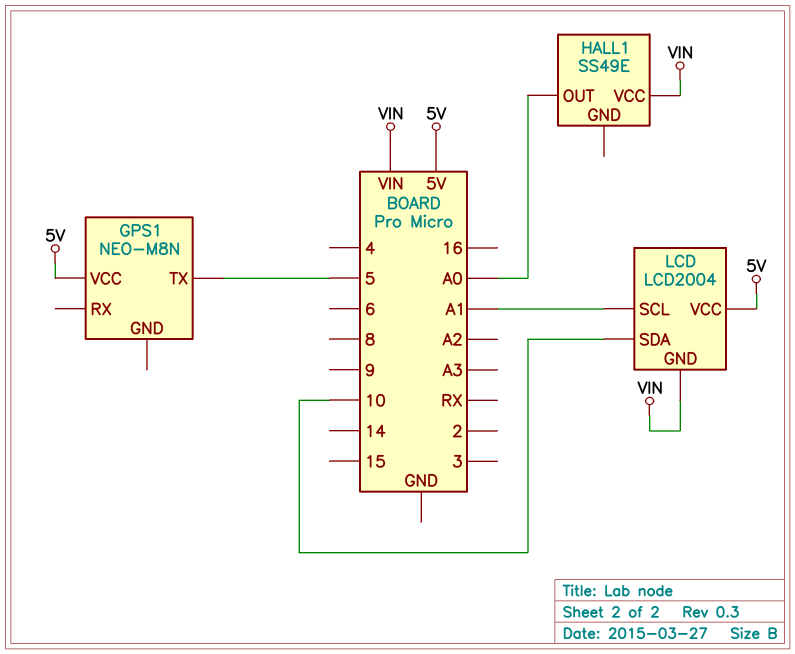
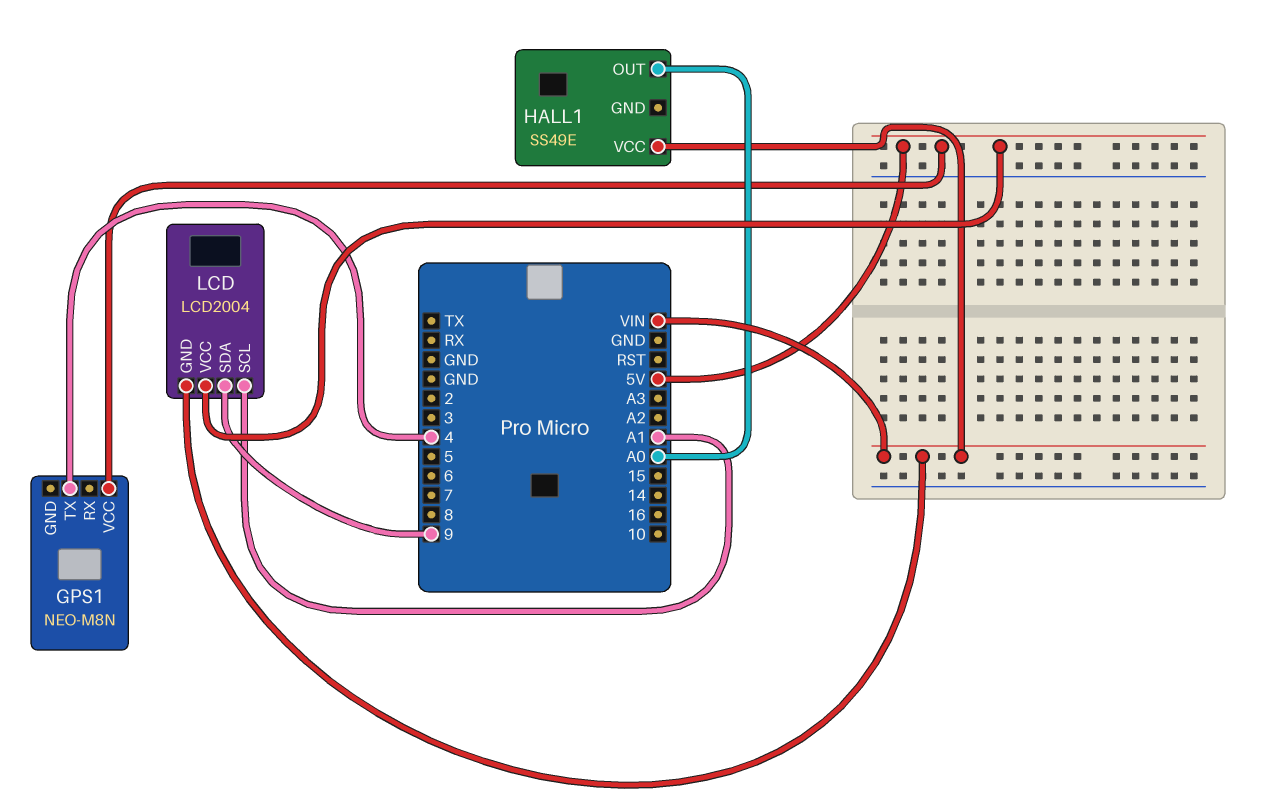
GPS1 pin TX: 5 -> 4
LCD pin SDA: 10 -> 9

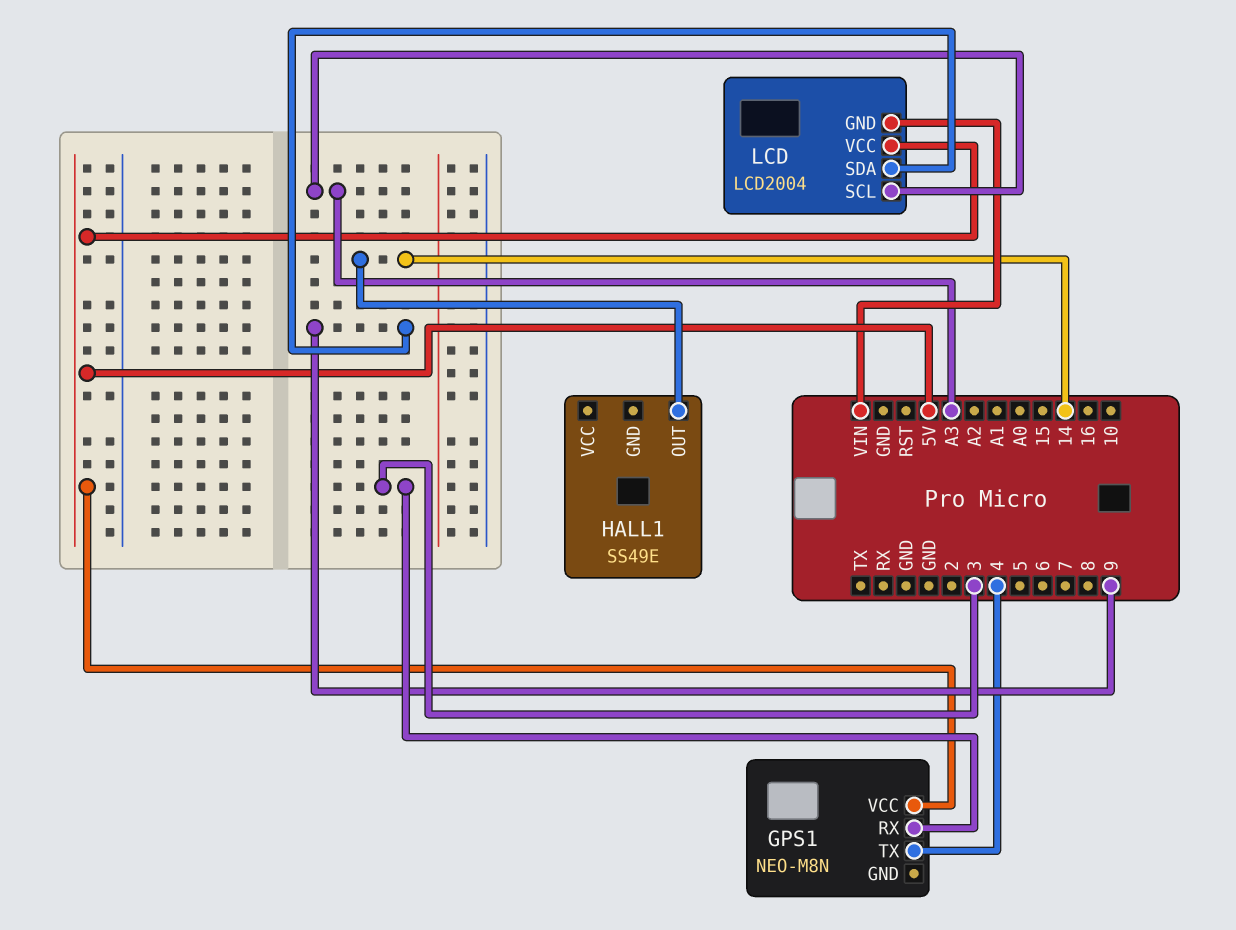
GPS1 pin RX: none -> 3
HALL1 pin OUT: A0 -> 14
HALL1 pin VCC: VIN -> none
LCD pin SCL: A1 -> A3

